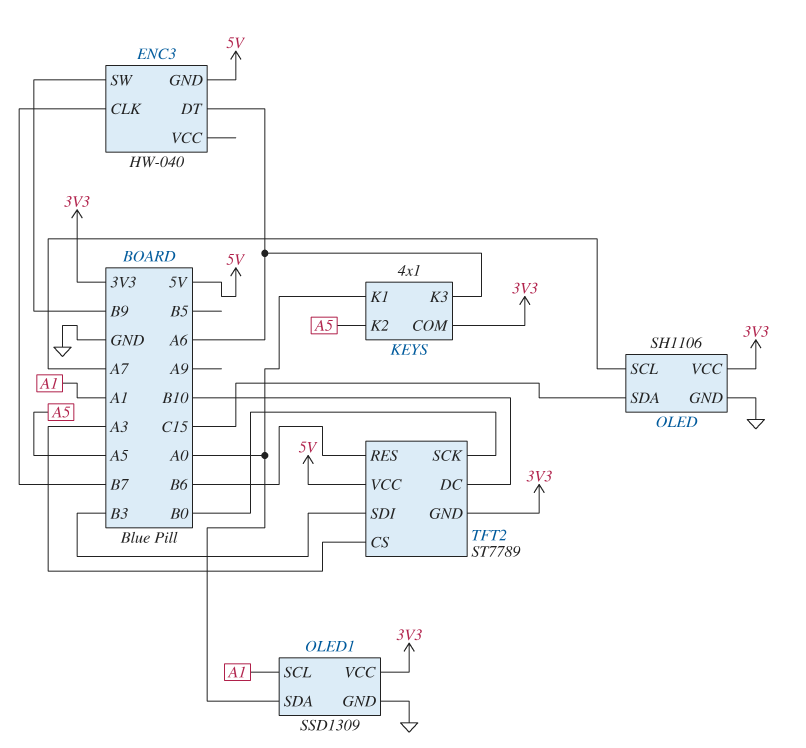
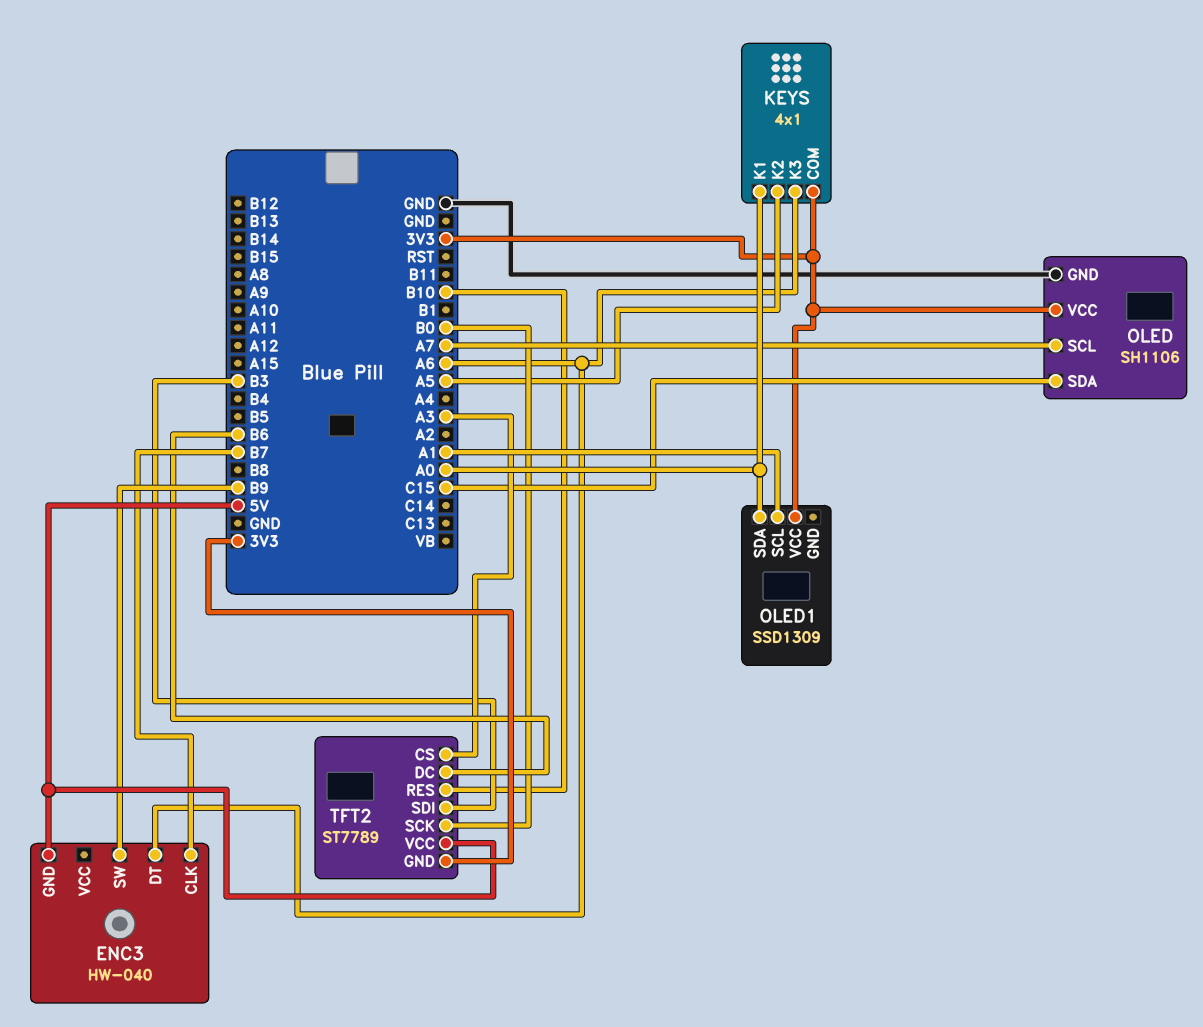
OLED1 pin GND: GND -> none
TFT2 pin DC: B10 -> B6
TFT2 pin RES: B6 -> B10

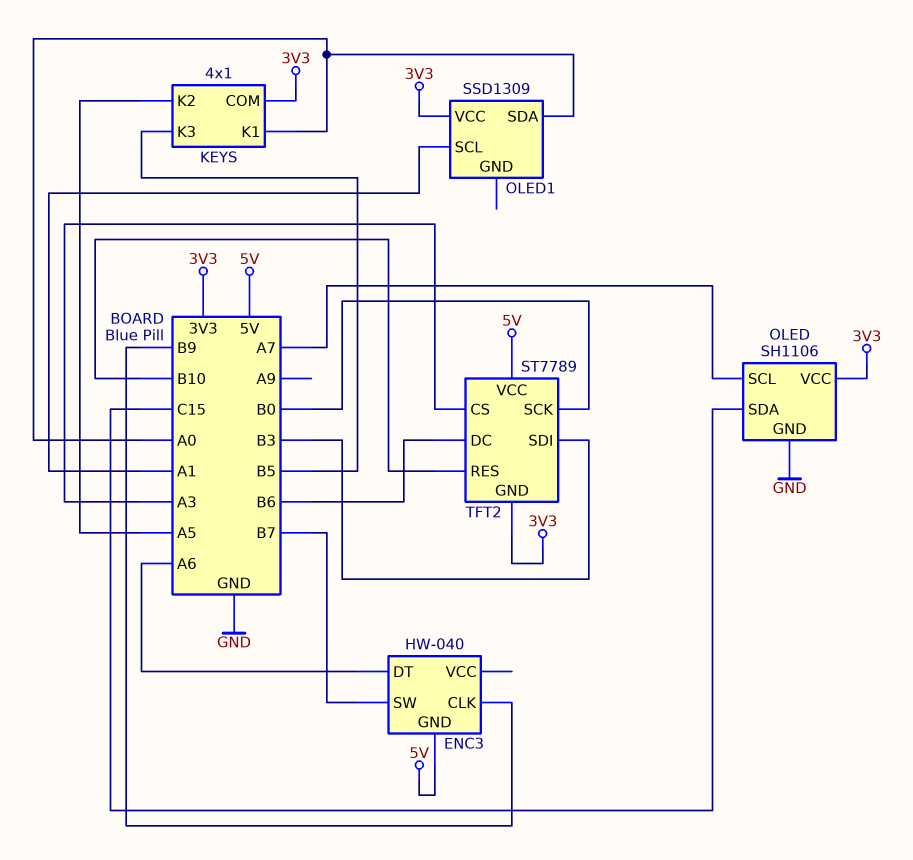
ENC3 pin CLK: B7 -> B9
ENC3 pin SW: B9 -> B7
KEYS pin K3: A6 -> B5

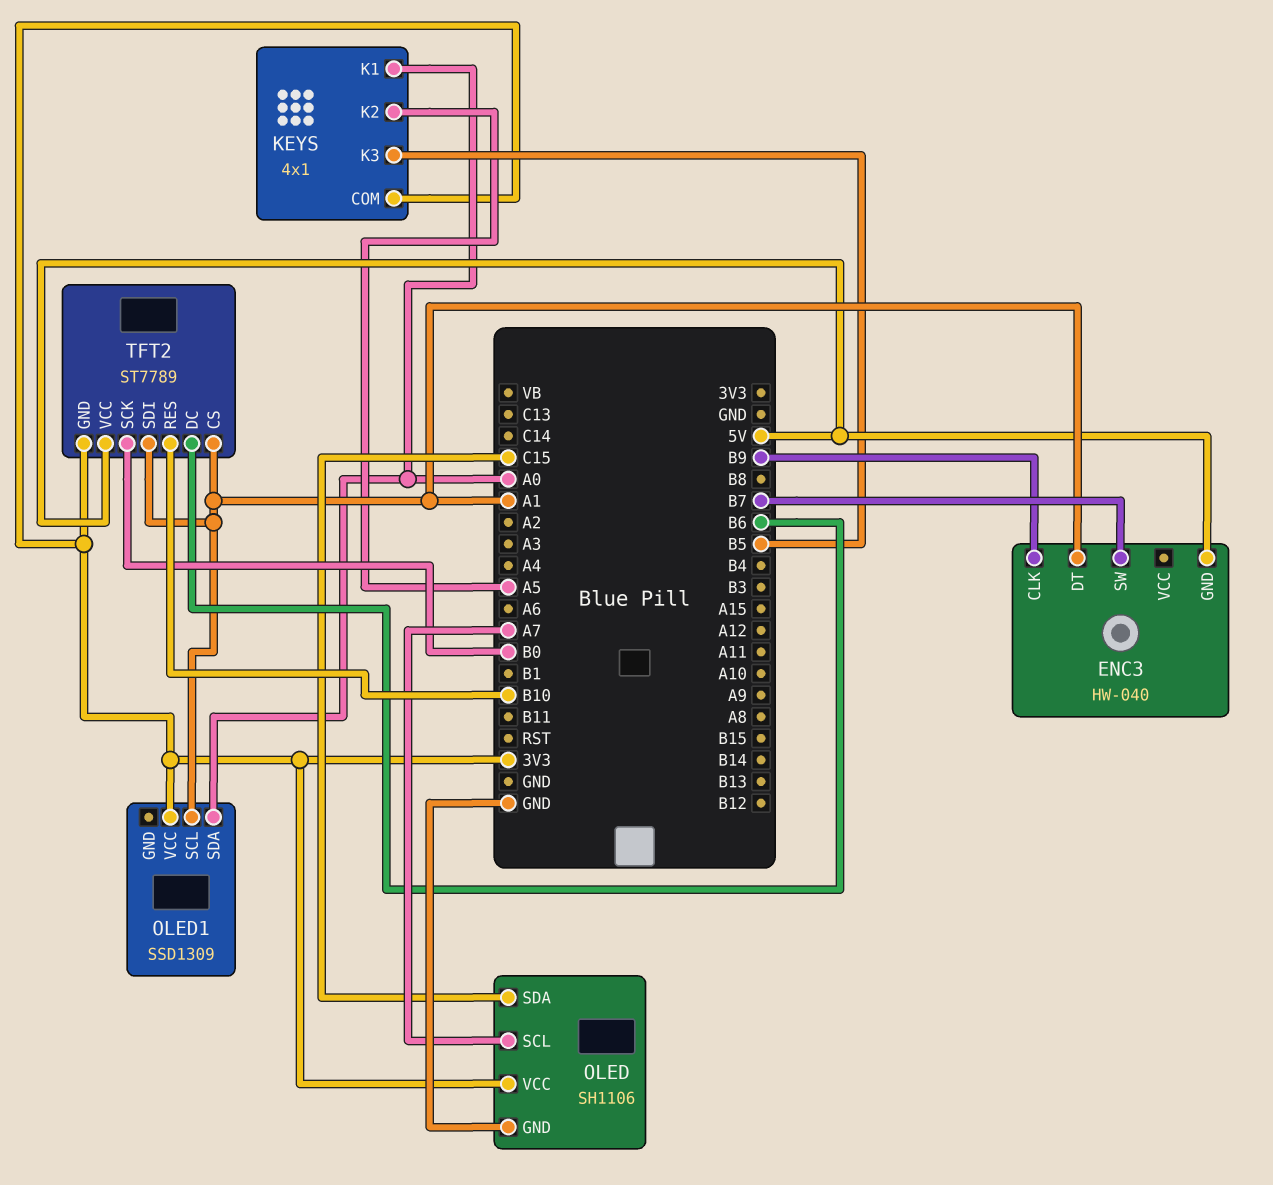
ENC3 pin DT: A6 -> A1
TFT2 pin CS: A3 -> A1
TFT2 pin SDI: B3 -> A1

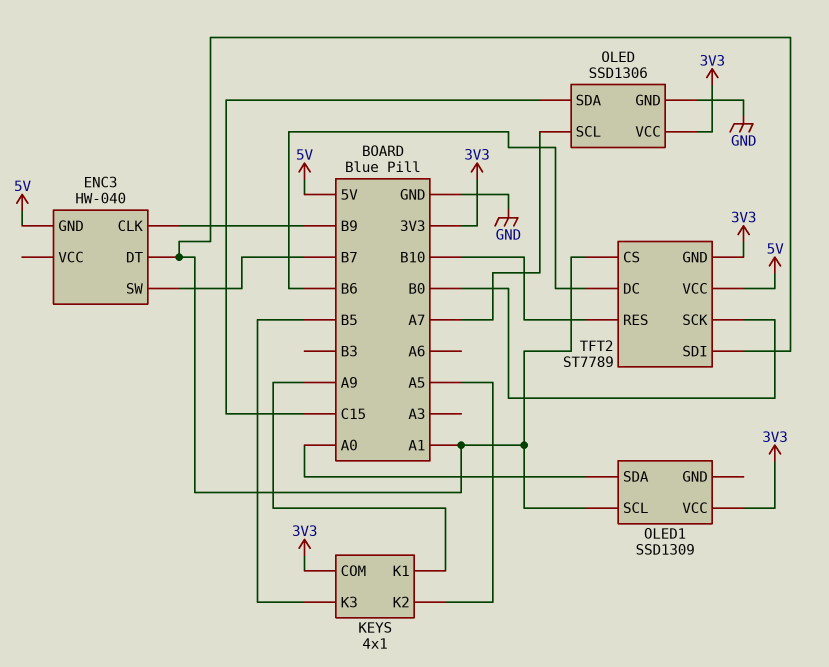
KEYS pin K1: A0 -> A9
OLED: SH1106 -> SSD1306

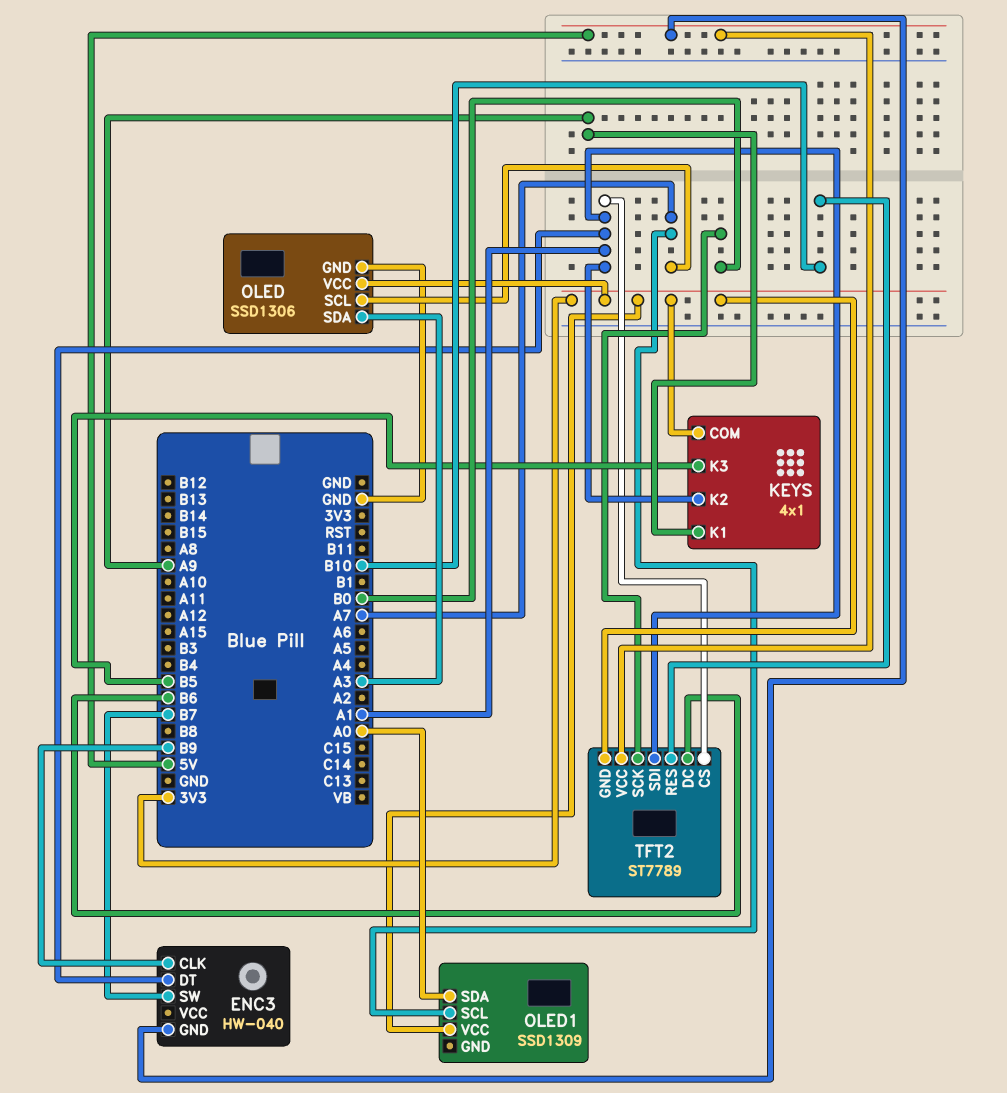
KEYS pin K2: A5 -> A1
OLED pin SDA: C15 -> A3
OLED1 pin SCL: A1 -> A7

